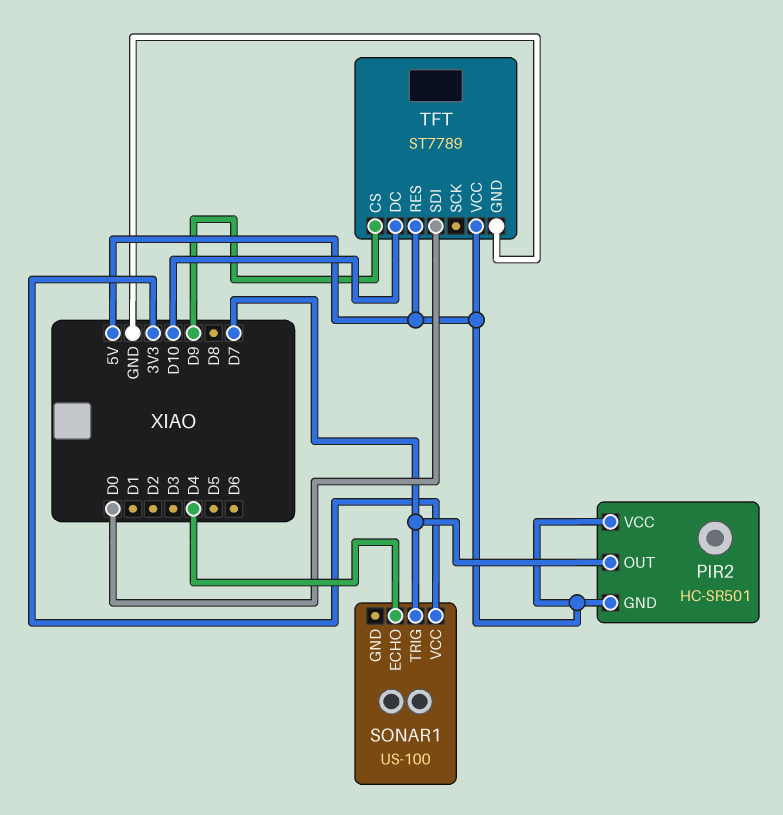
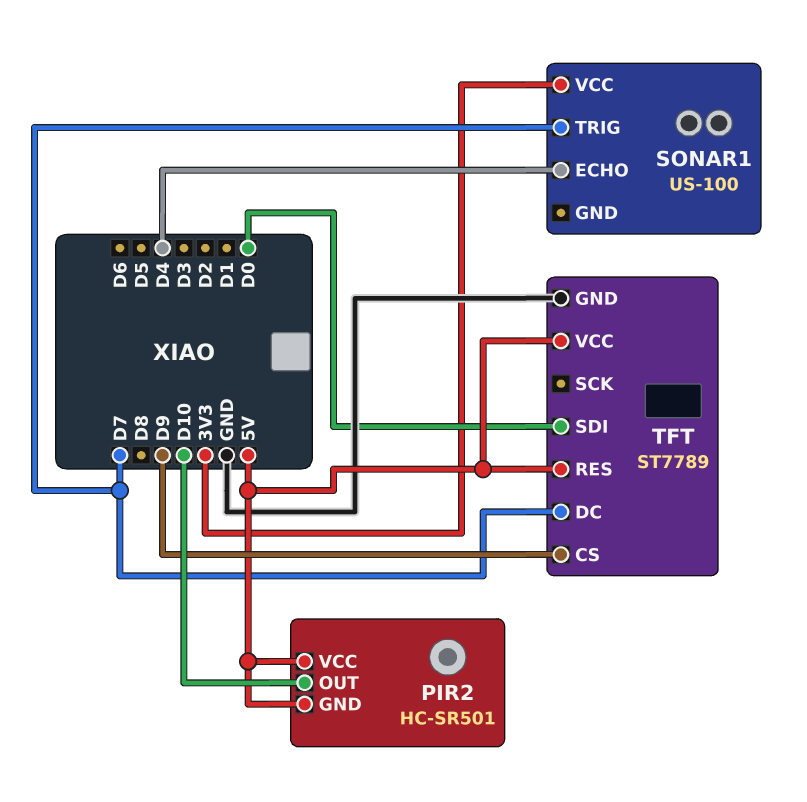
PIR2 pin OUT: D7 -> D10
TFT pin DC: D10 -> D7

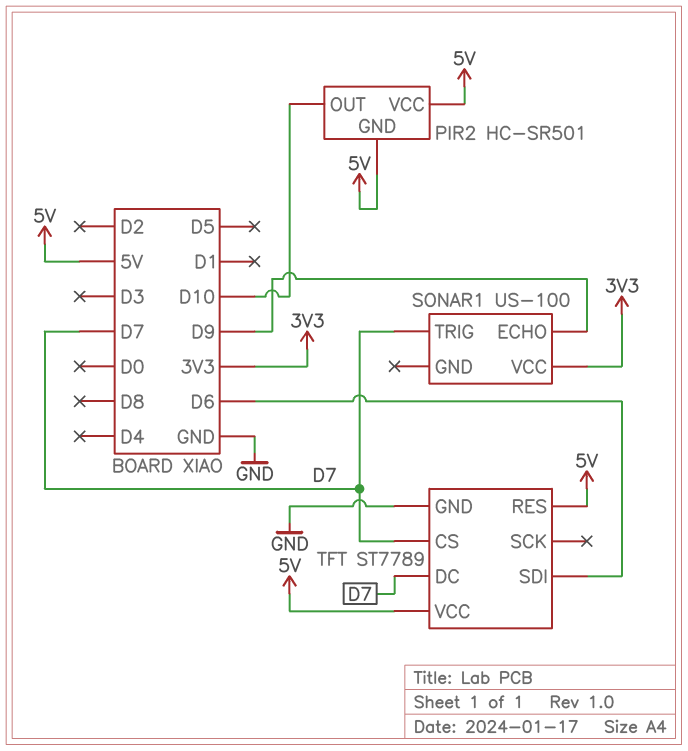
SONAR1 pin ECHO: D4 -> D9
TFT pin CS: D9 -> D7
TFT pin SDI: D0 -> D6

